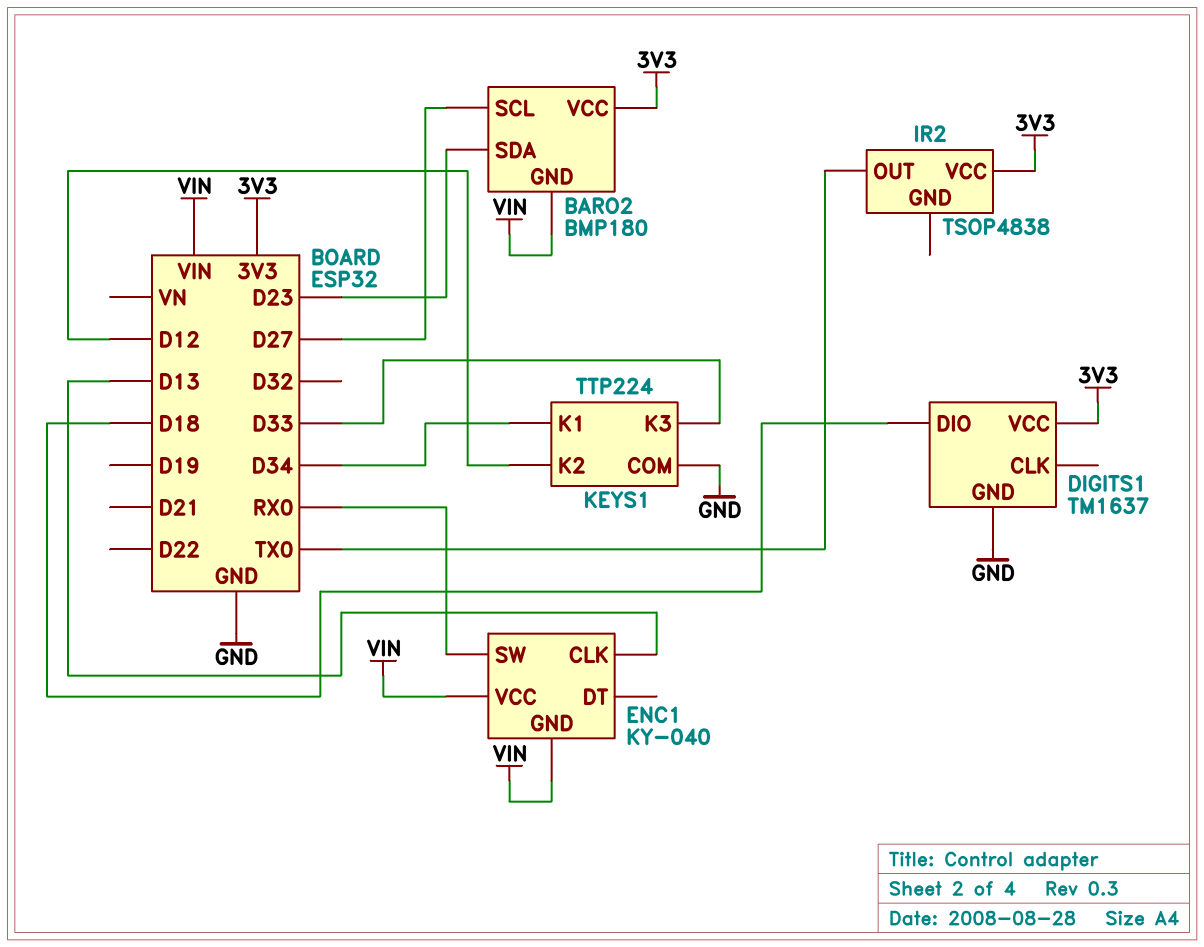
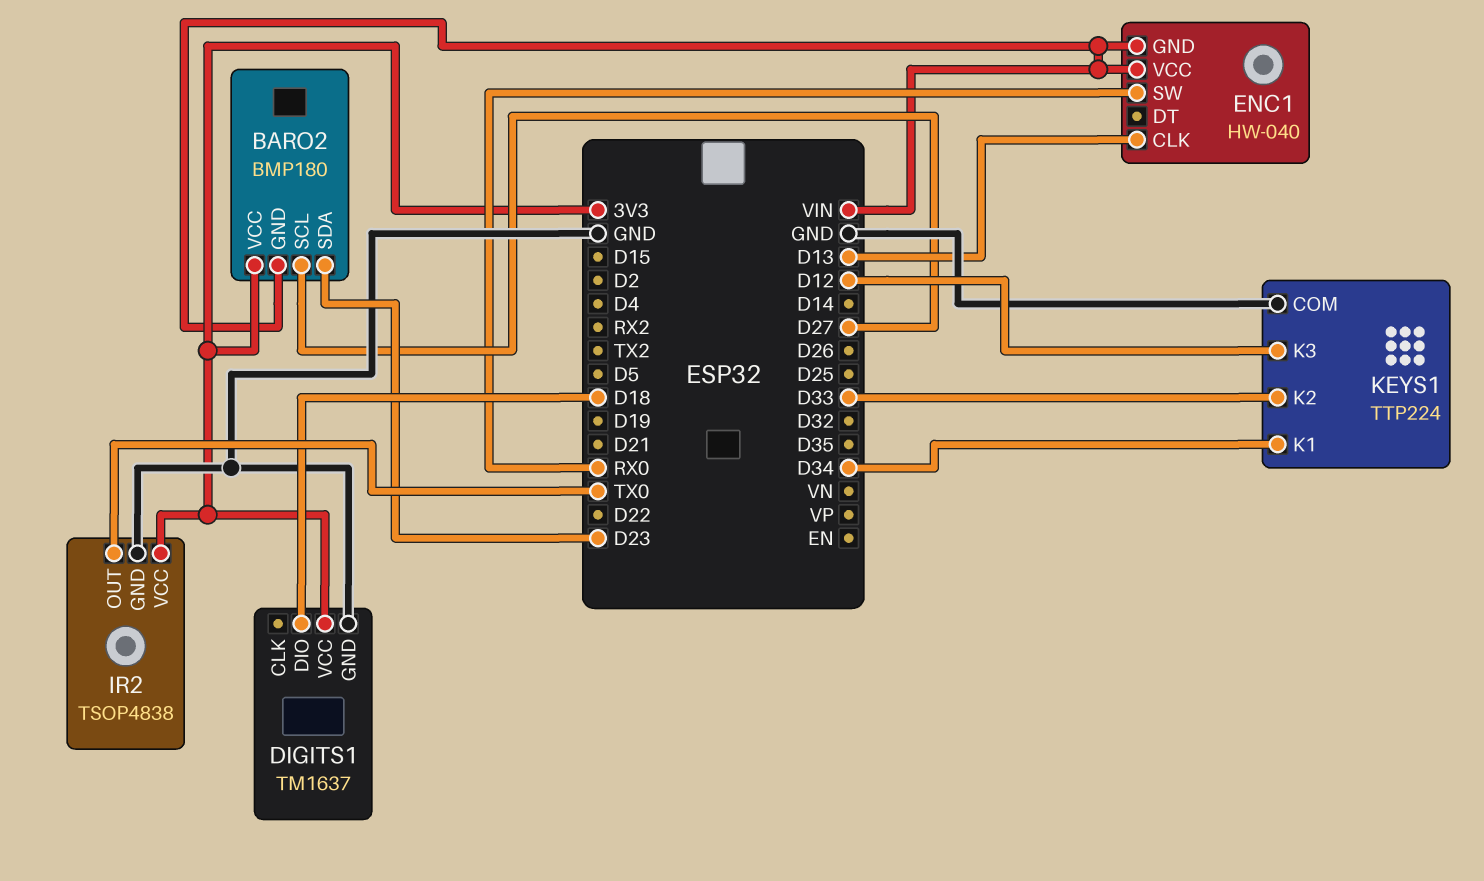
ENC1: KY-040 -> HW-040
IR2 pin GND: none -> GND
KEYS1 pin K2: D12 -> D33
KEYS1 pin K3: D33 -> D12

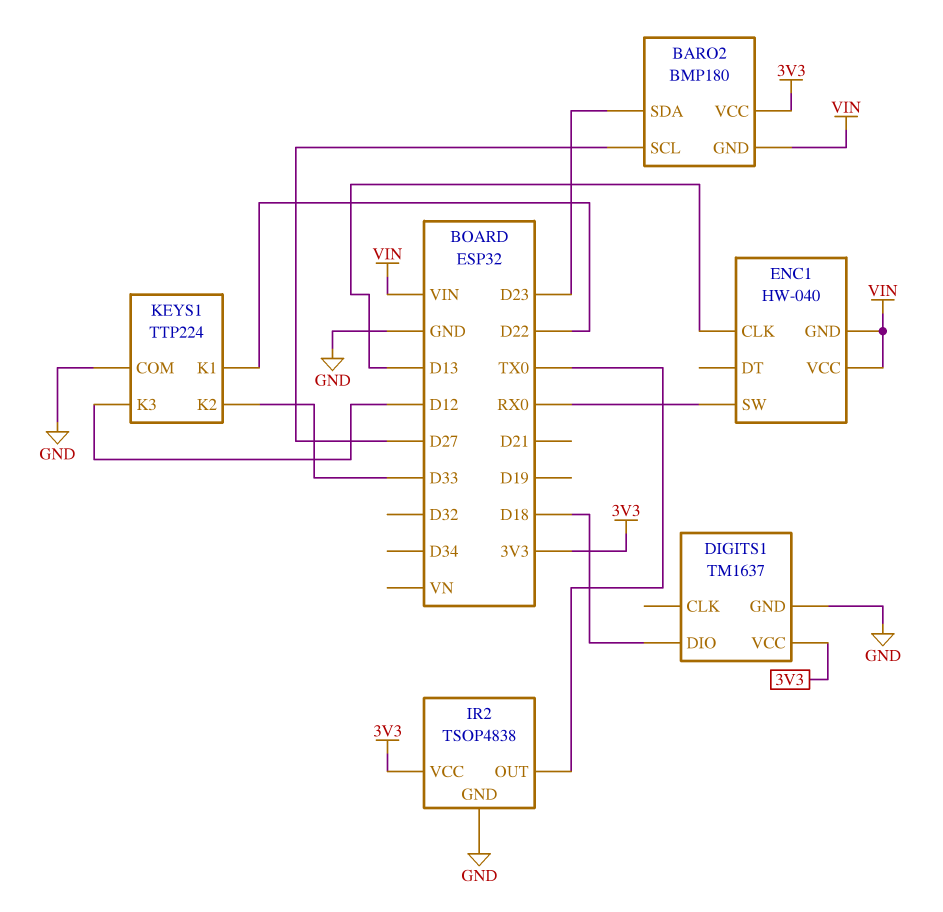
KEYS1 pin K1: D34 -> D22

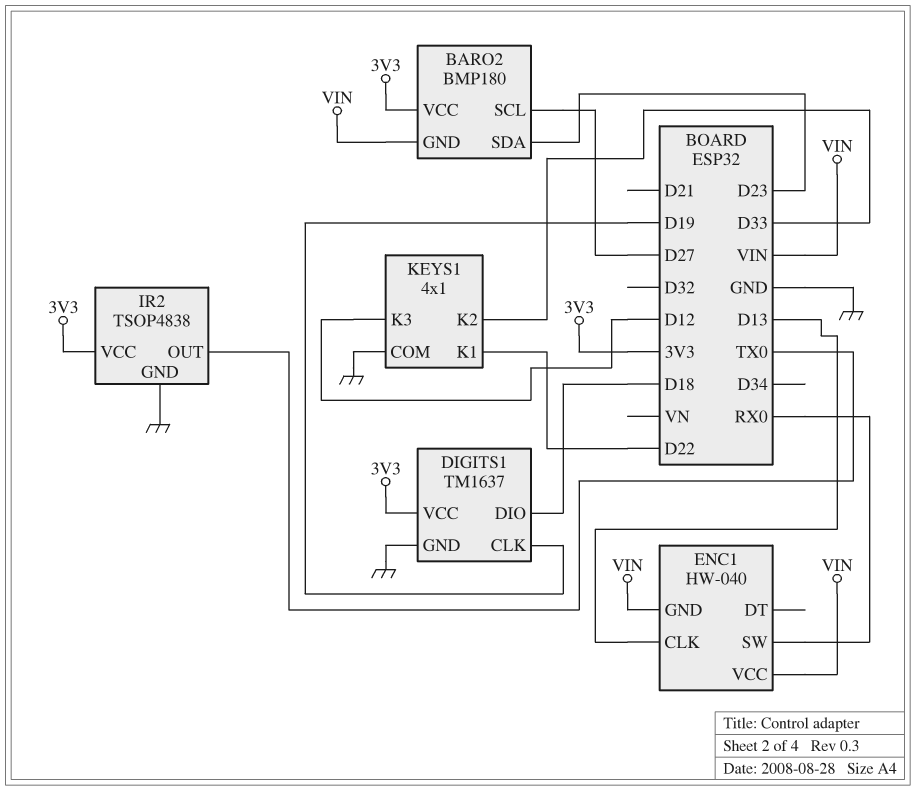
DIGITS1 pin CLK: none -> D19
KEYS1: TTP224 -> 4x1

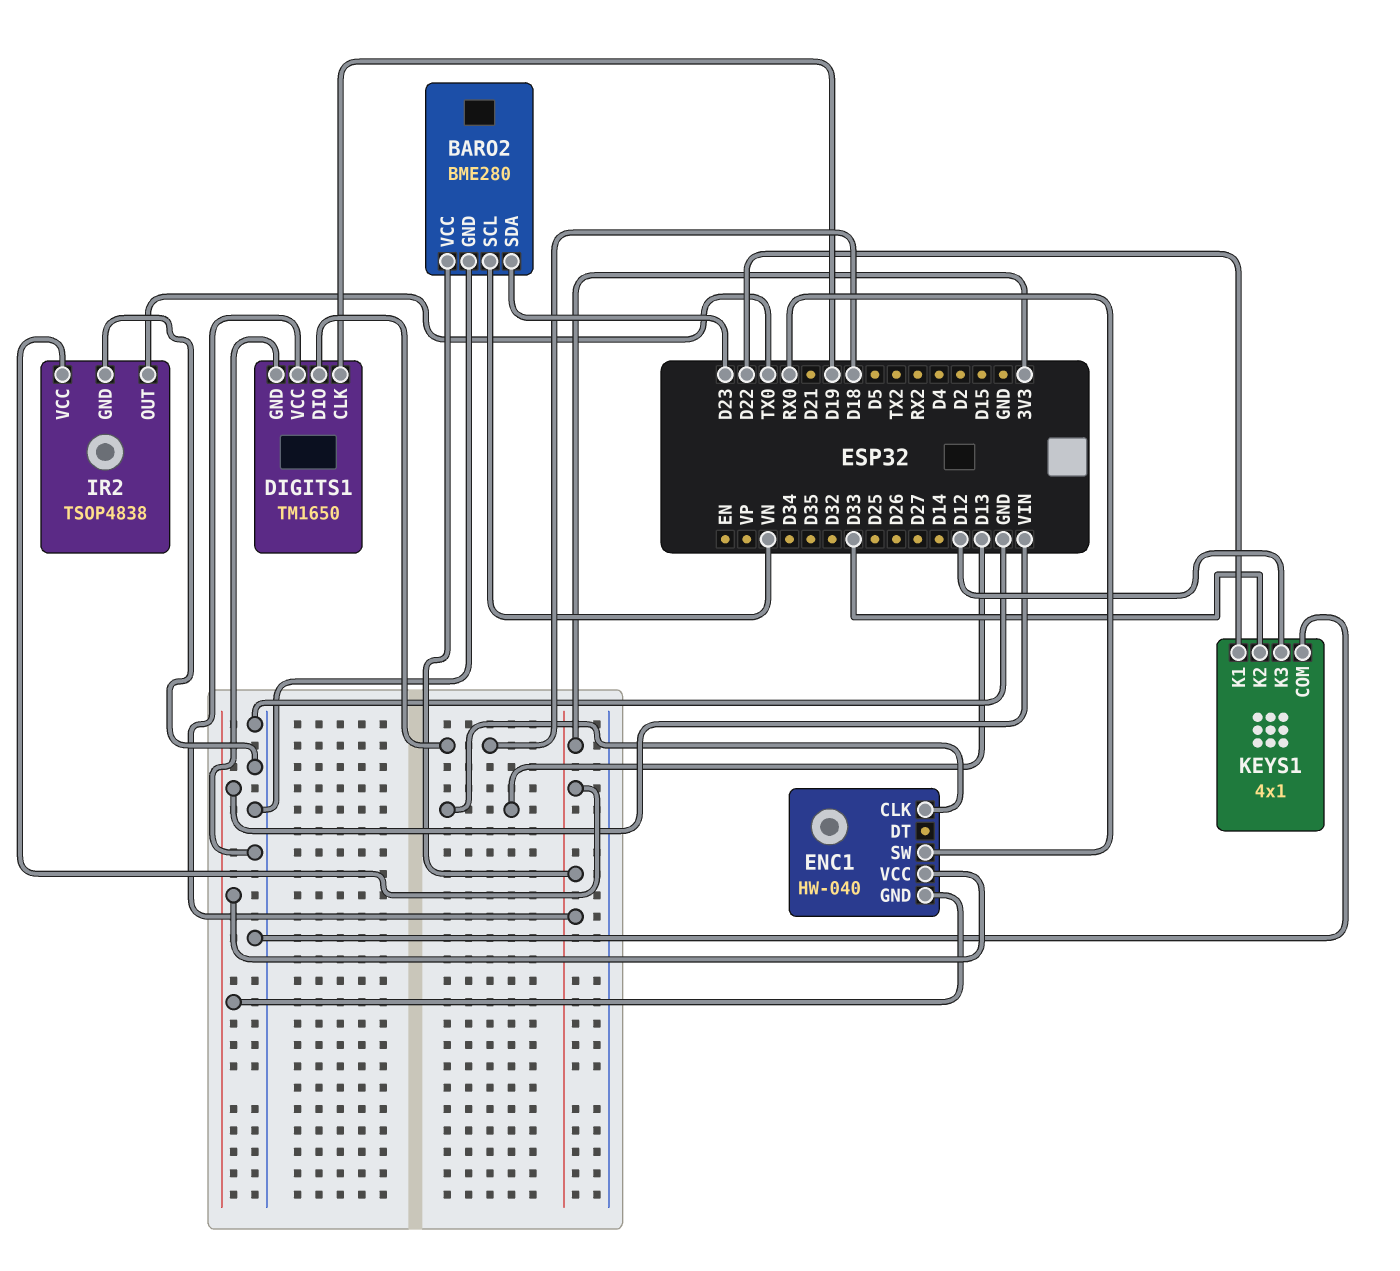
BARO2: BMP180 -> BME280
BARO2 pin GND: VIN -> GND
BARO2 pin SCL: D27 -> VN
DIGITS1: TM1637 -> TM1650

